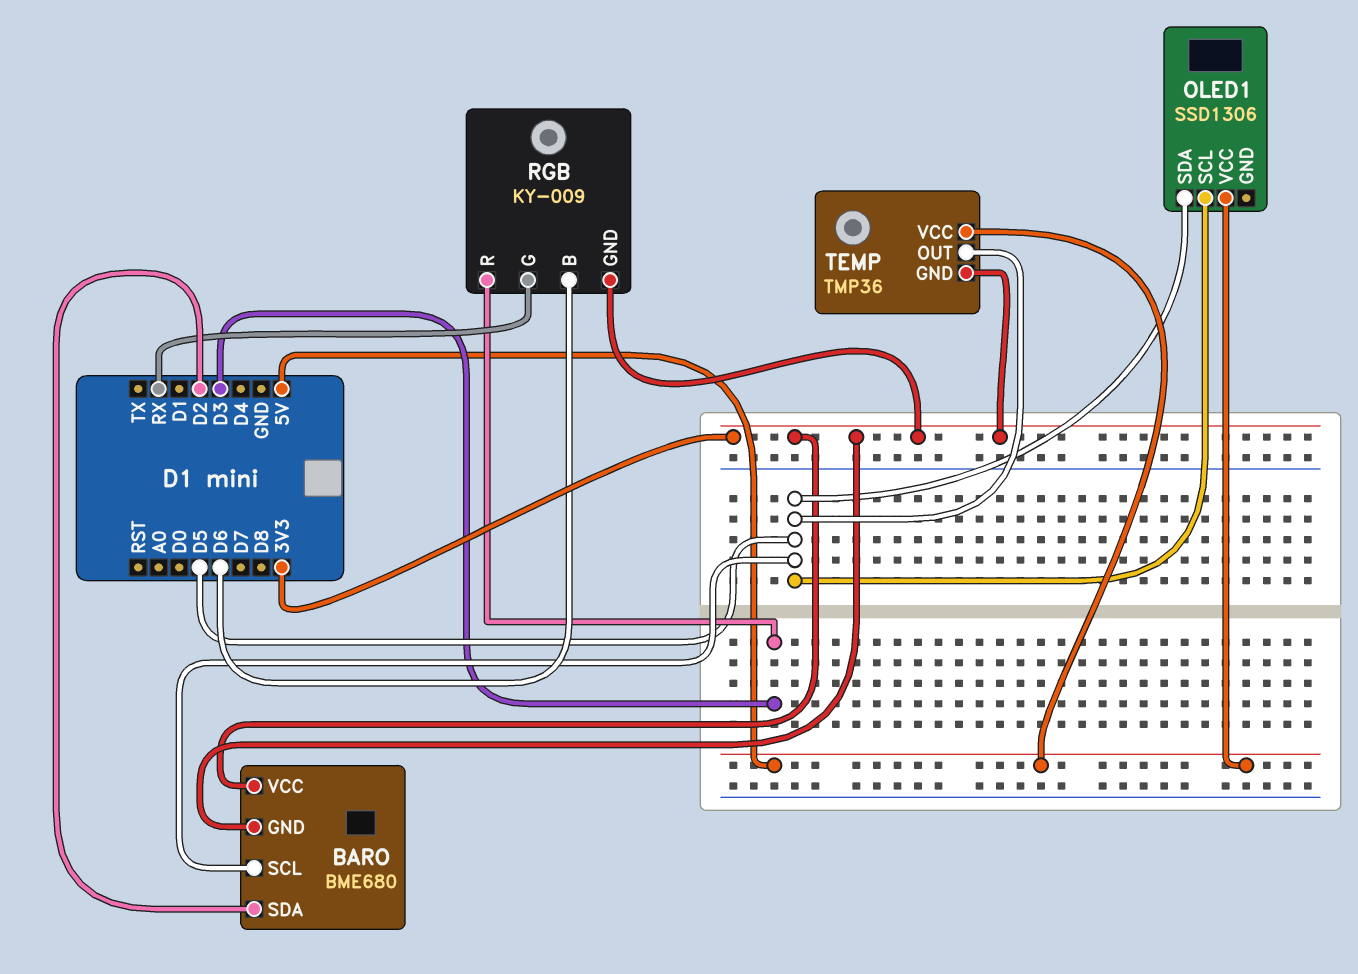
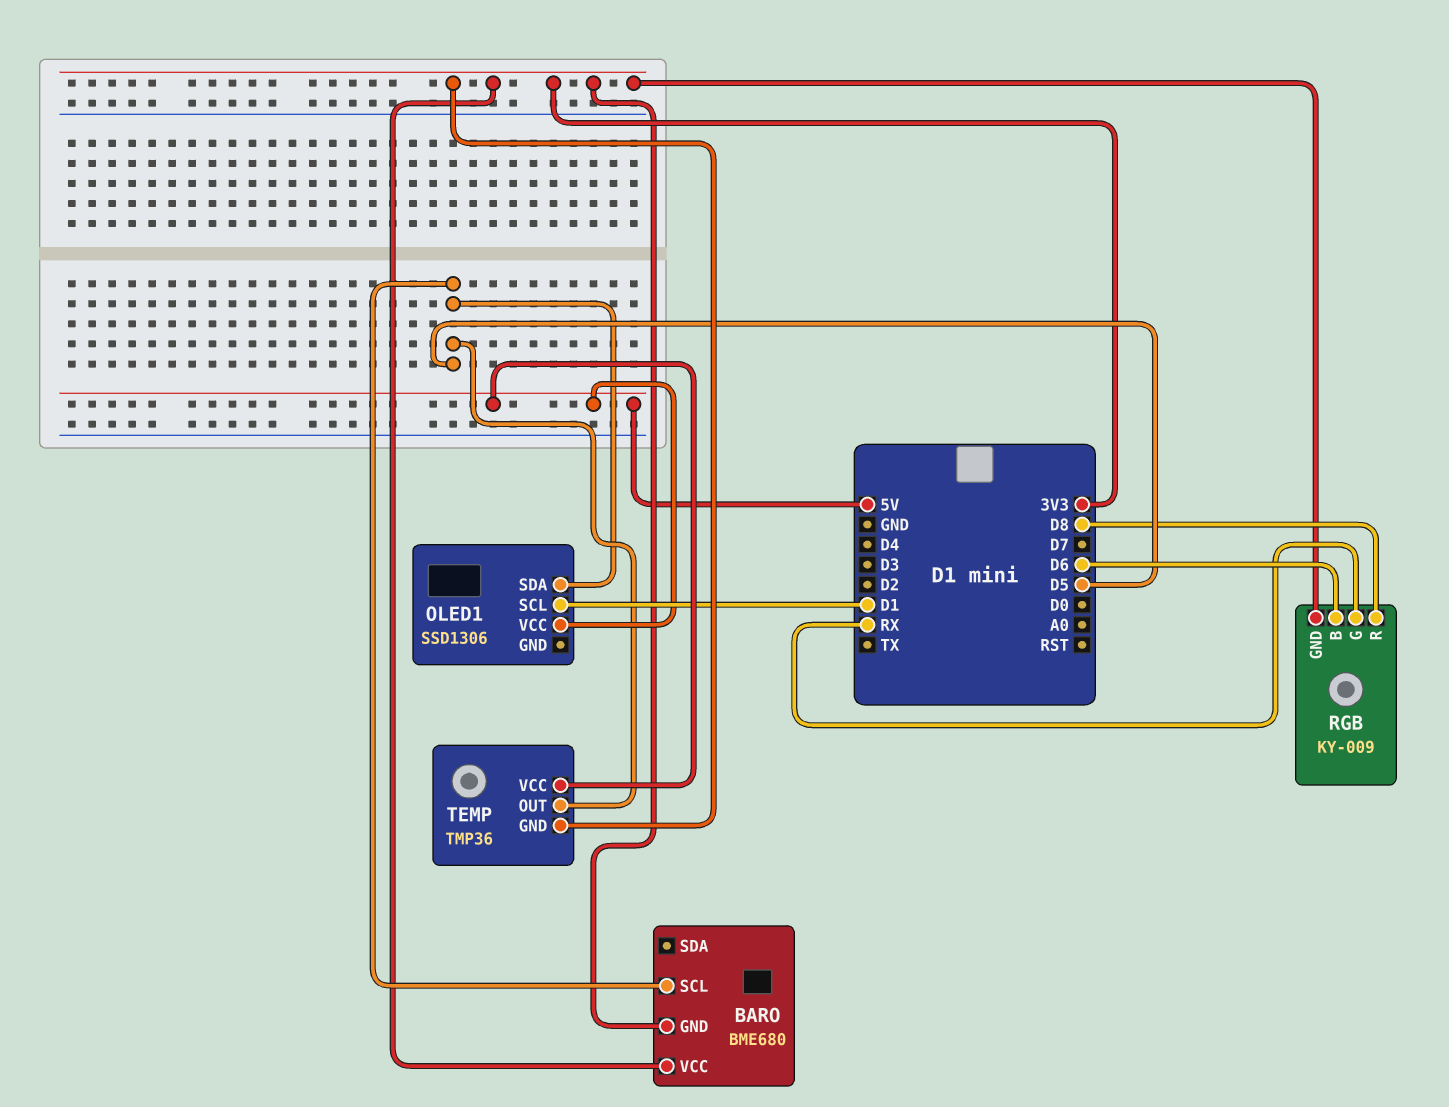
BARO pin SDA: D2 -> none
OLED1 pin SCL: D5 -> D1
RGB pin R: D3 -> D8

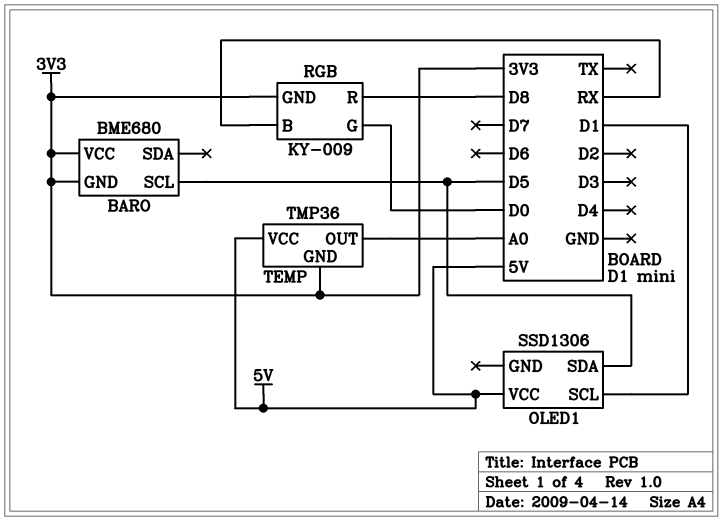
RGB pin B: D6 -> RX
RGB pin G: RX -> D0
TEMP pin OUT: D5 -> A0

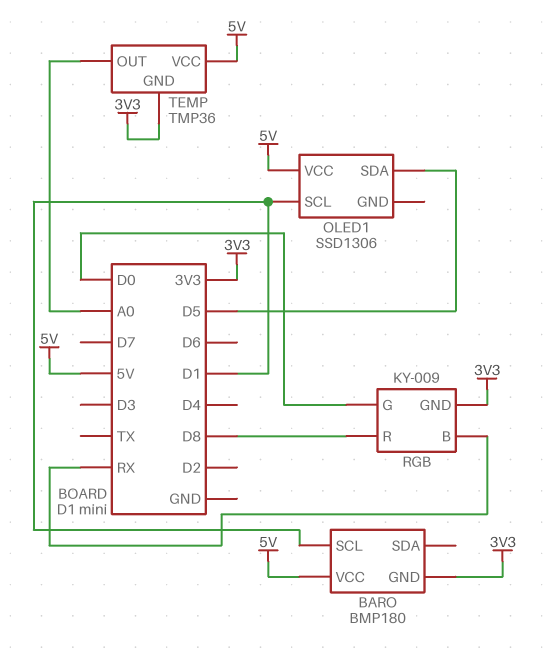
BARO: BME680 -> BMP180
BARO pin SCL: D5 -> D1
BARO pin VCC: 3V3 -> 5V

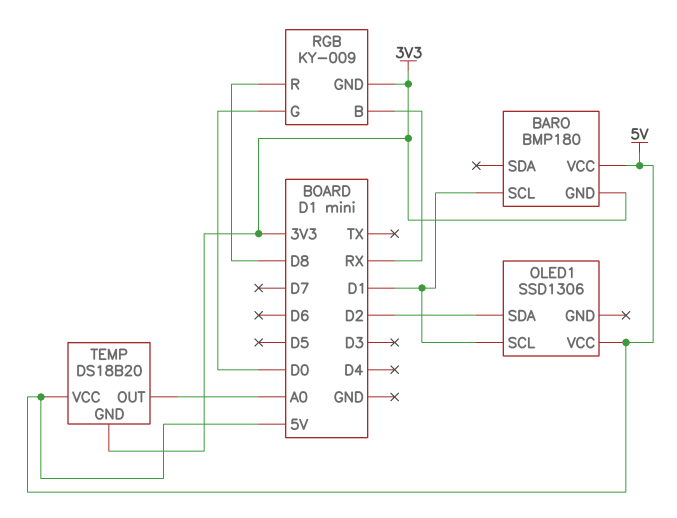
OLED1 pin SDA: D5 -> D2
TEMP: TMP36 -> DS18B20

